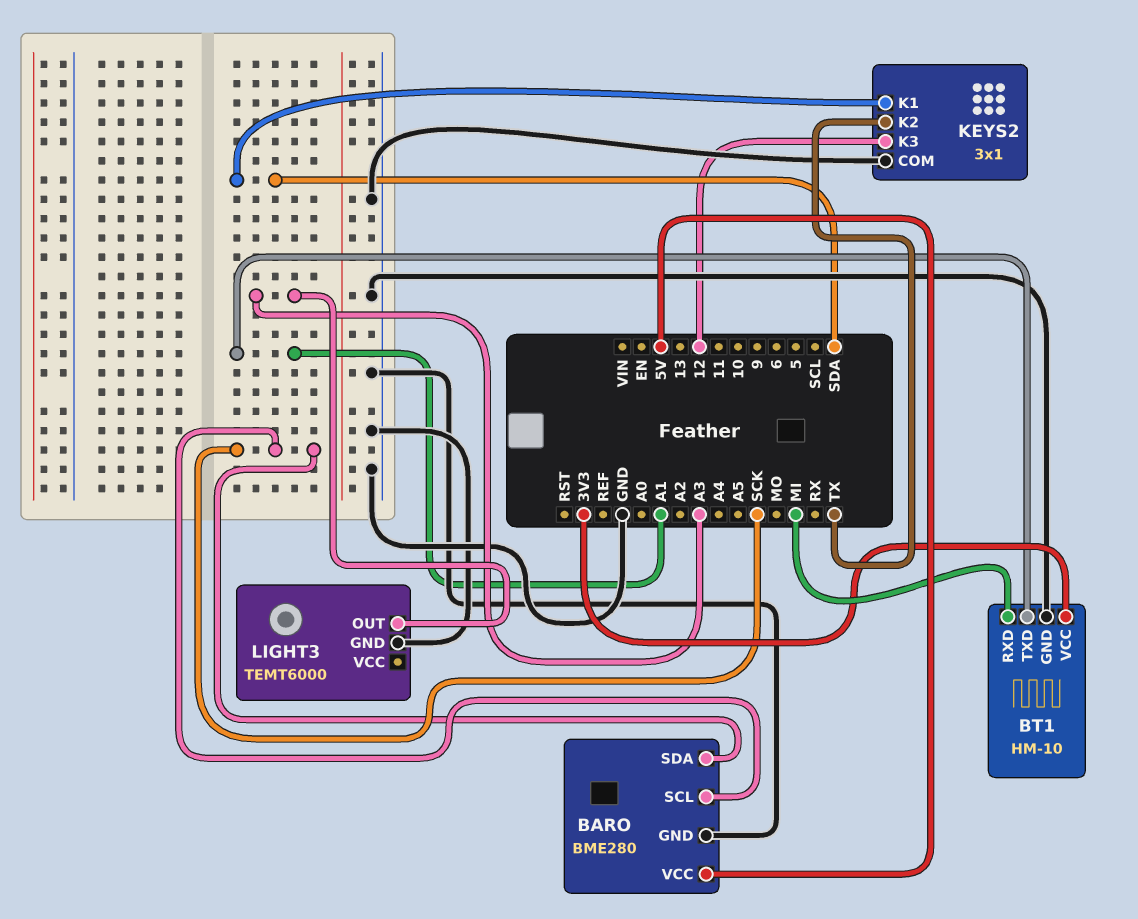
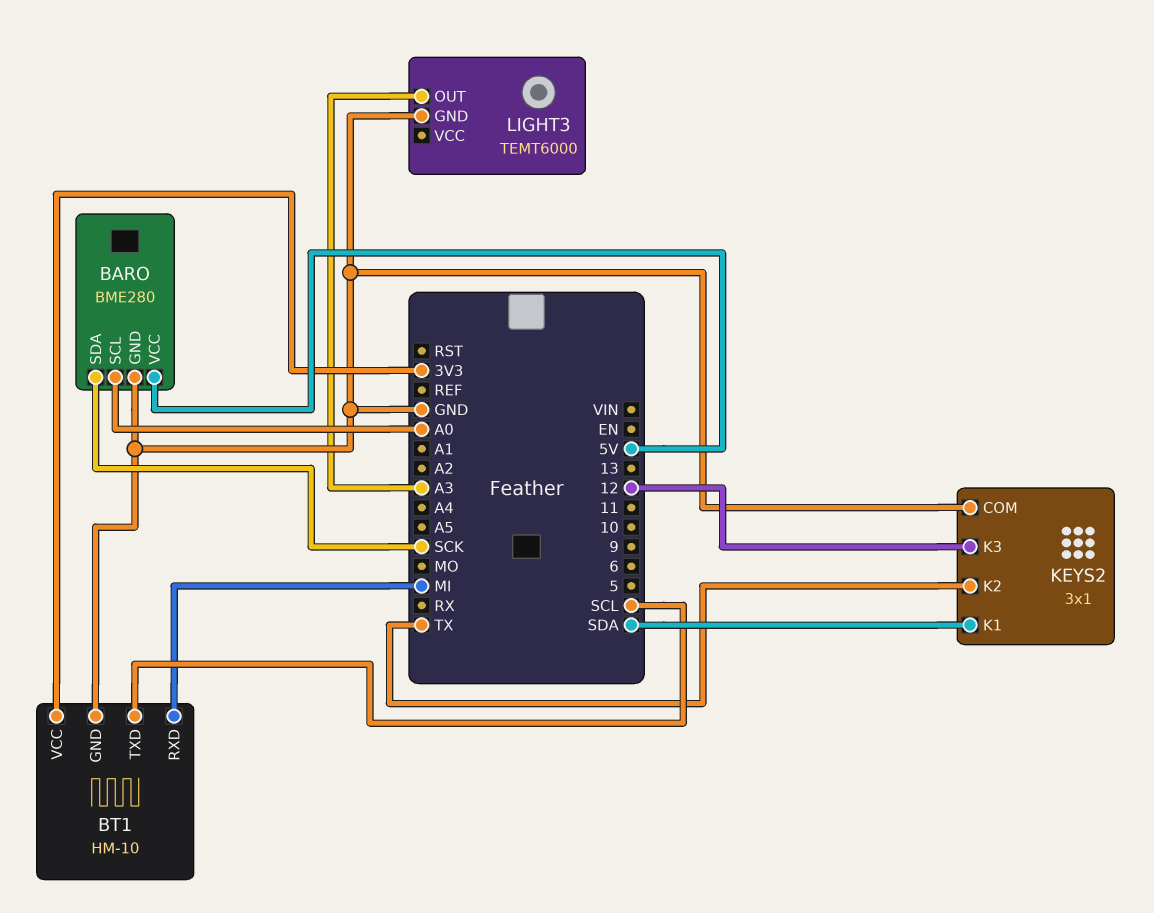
BARO pin SCL: SCK -> A0
BT1 pin TXD: A1 -> SCL

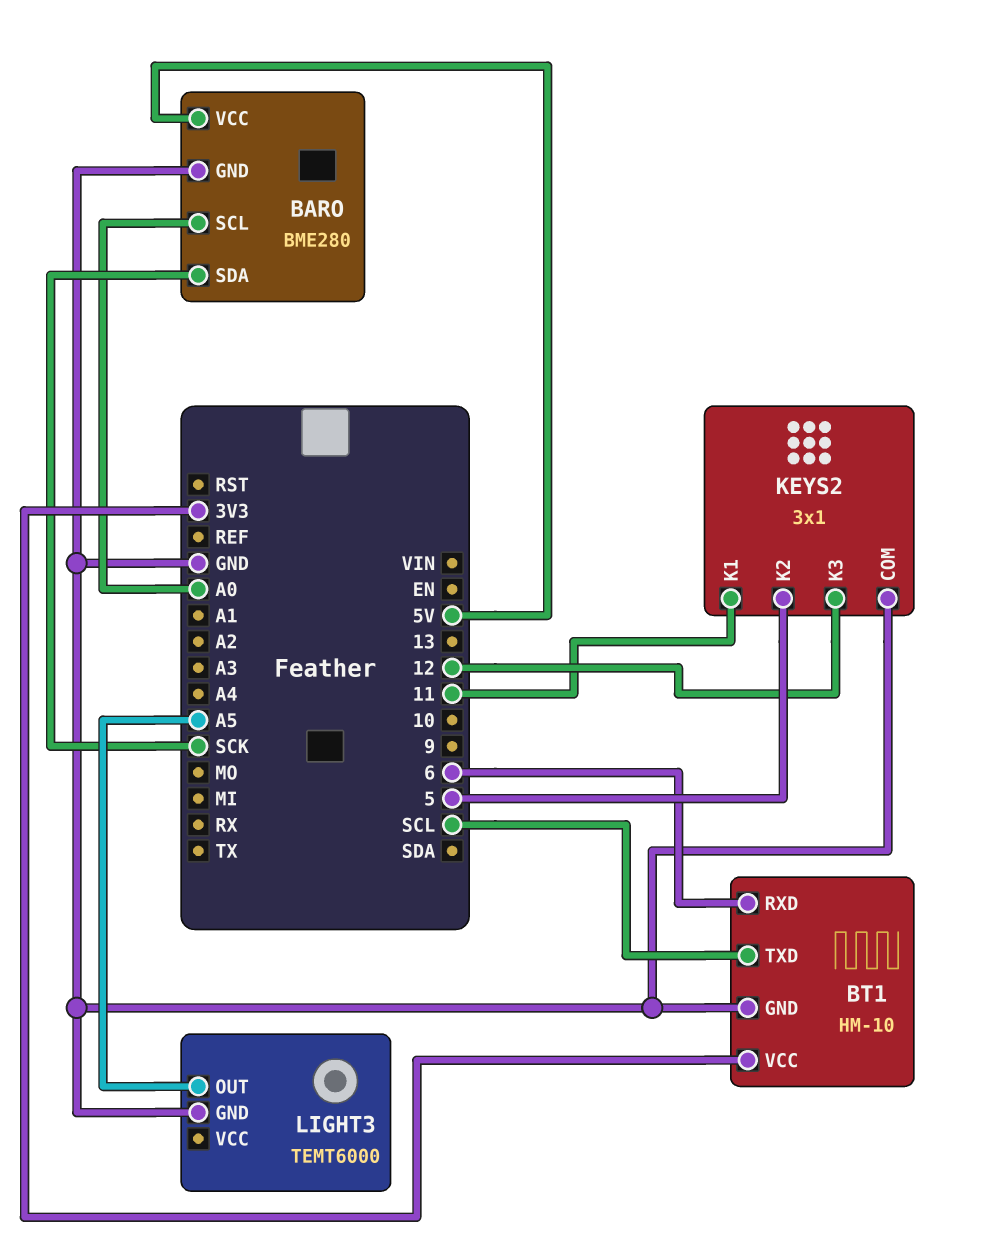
BT1 pin RXD: MI -> 6
KEYS2 pin K1: SDA -> 11
KEYS2 pin K2: TX -> 5
LIGHT3 pin OUT: A3 -> A5

